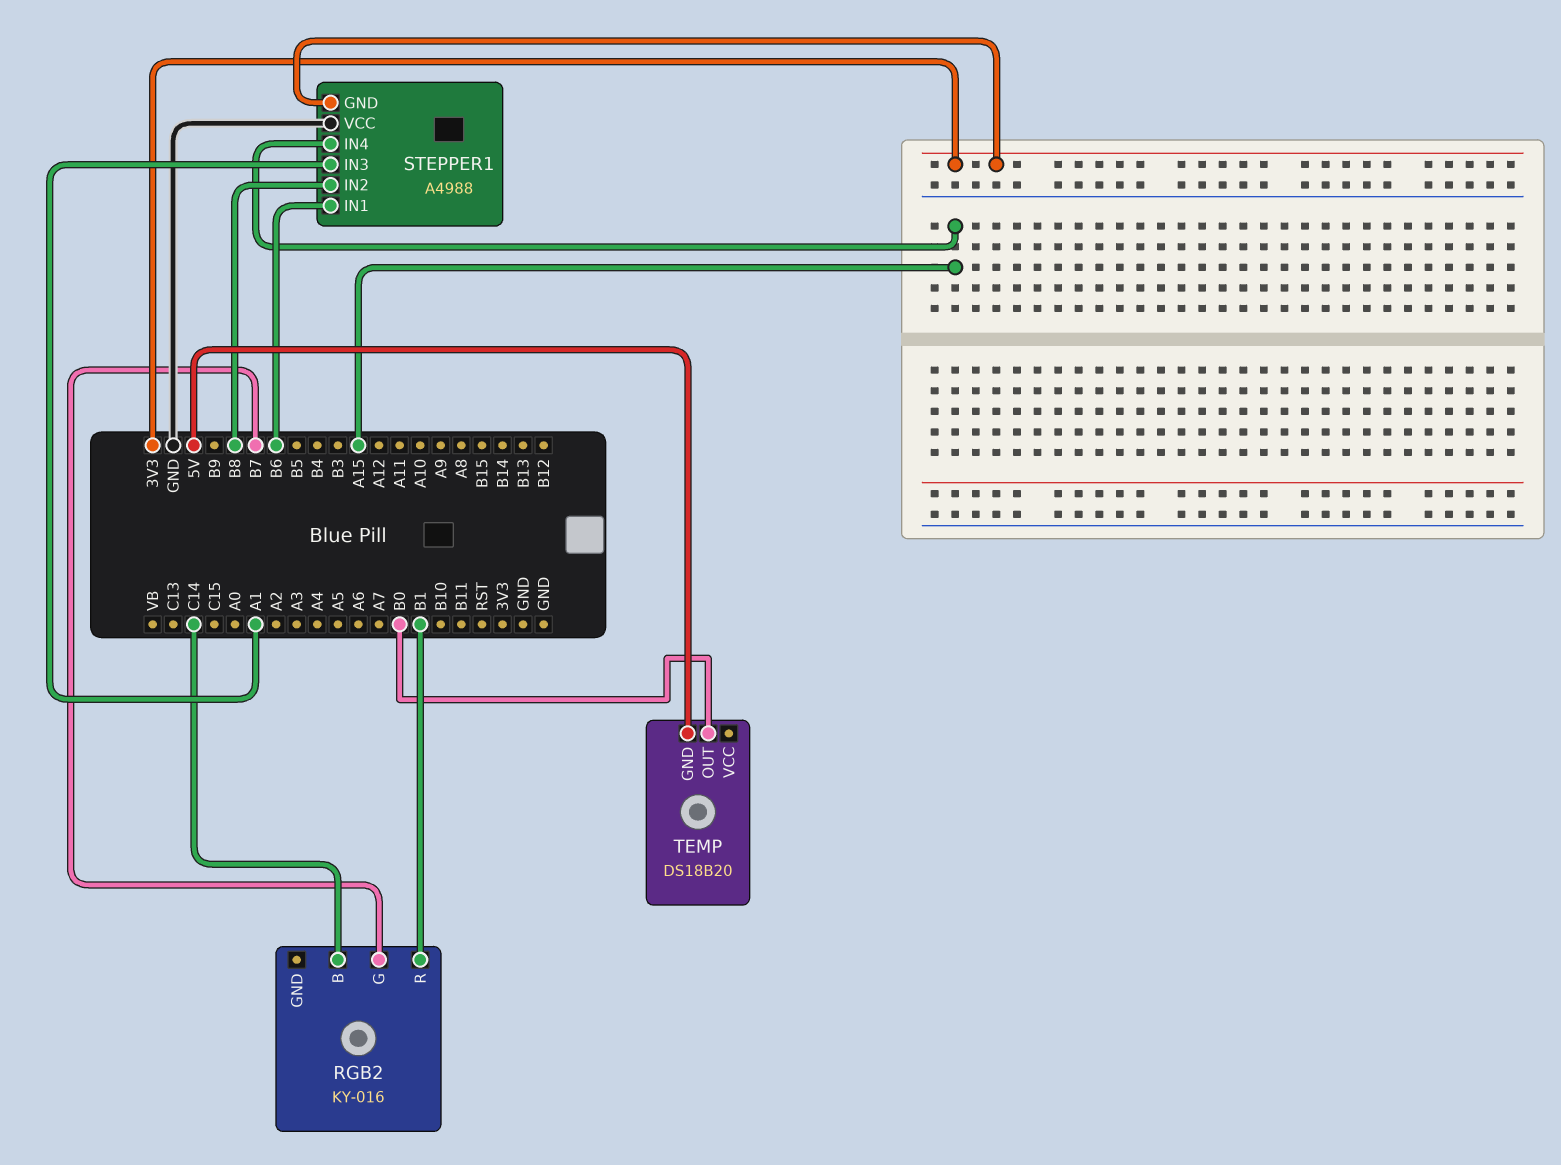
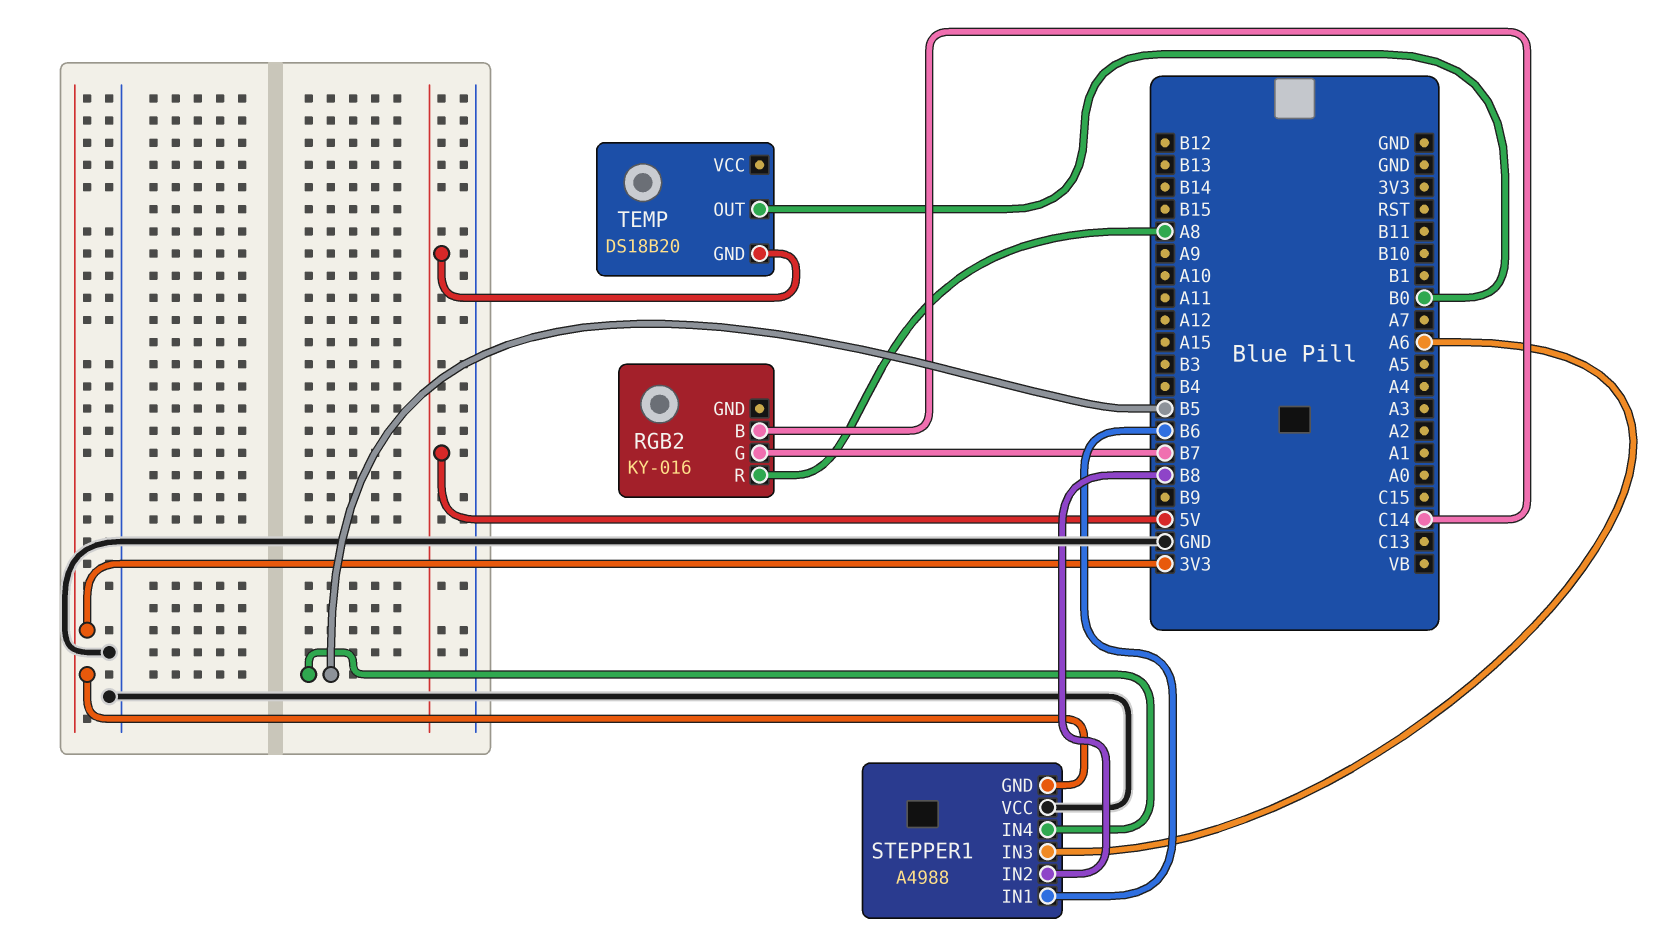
RGB2 pin R: B1 -> A8
STEPPER1 pin IN3: A1 -> A6
STEPPER1 pin IN4: A15 -> B5

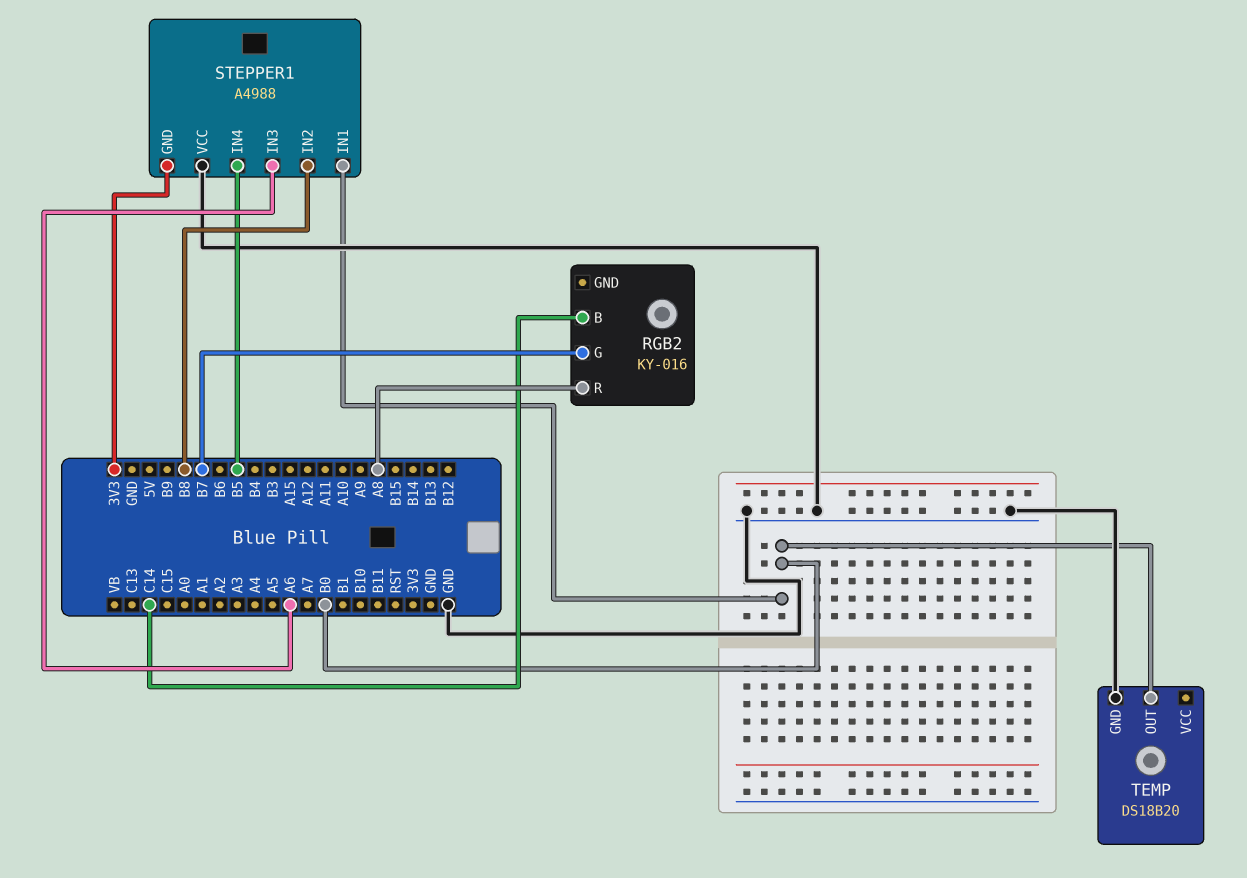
STEPPER1 pin IN1: B6 -> B0
TEMP pin GND: 5V -> GND

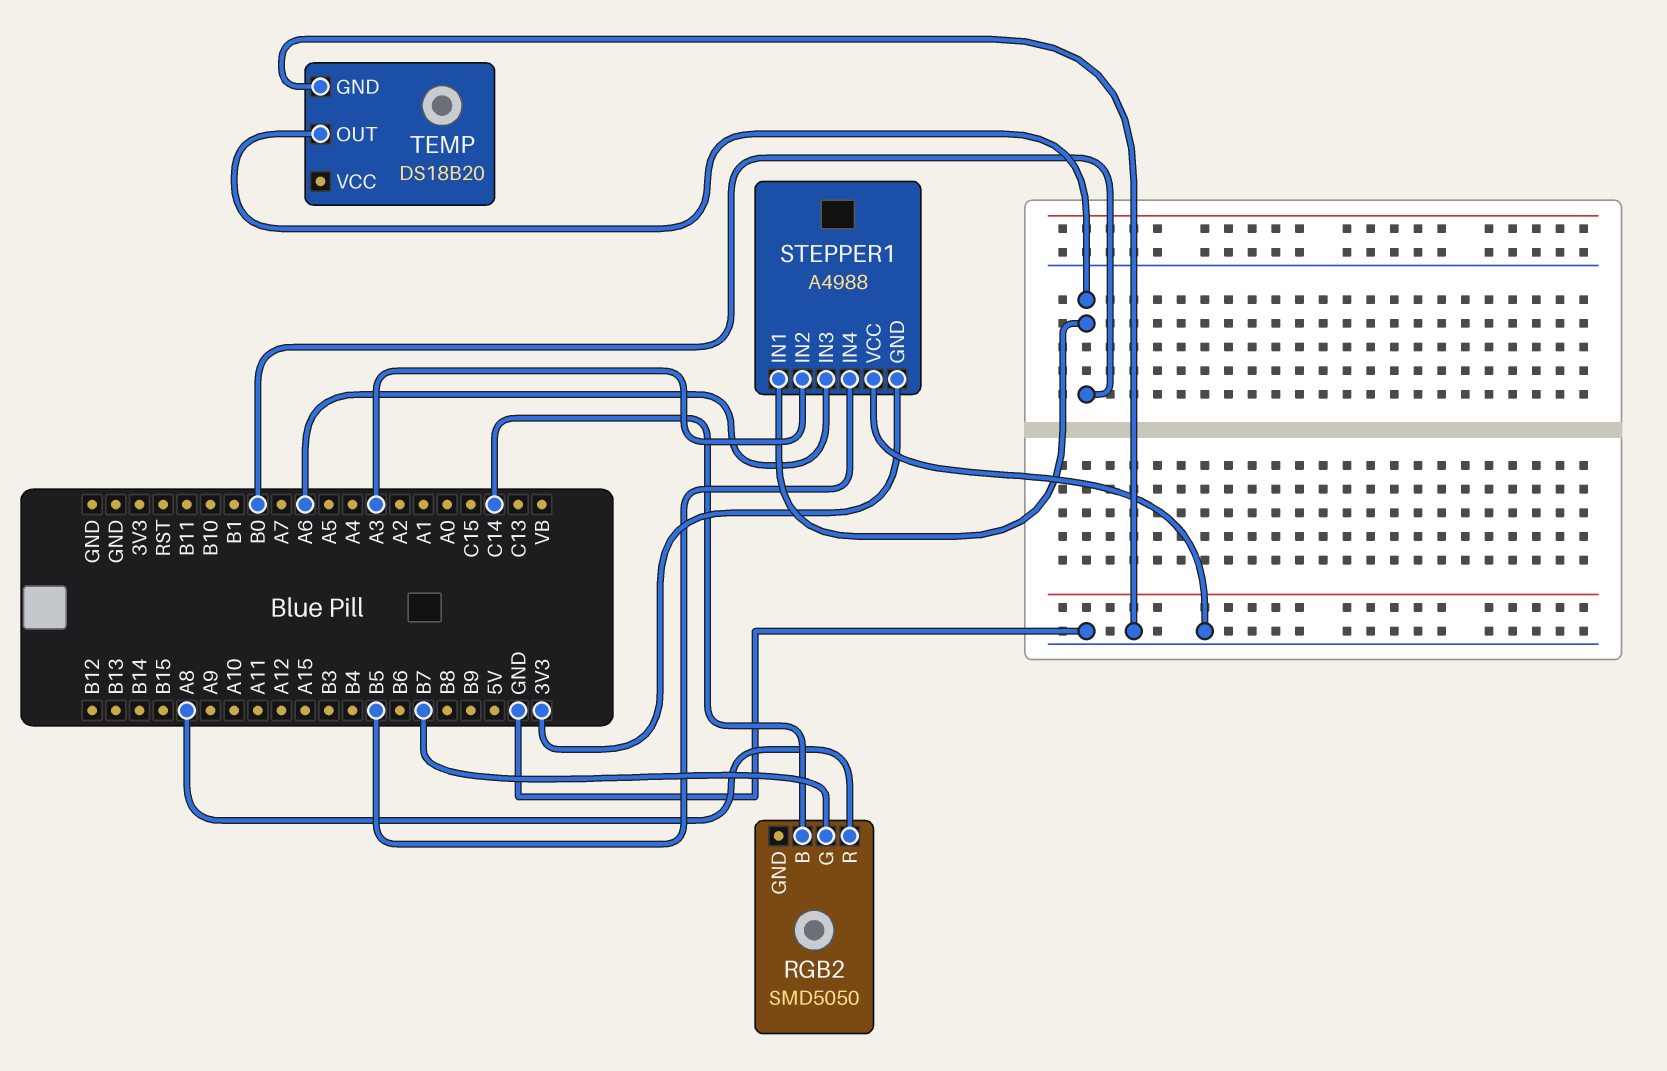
RGB2: KY-016 -> SMD5050
STEPPER1 pin IN2: B8 -> A3

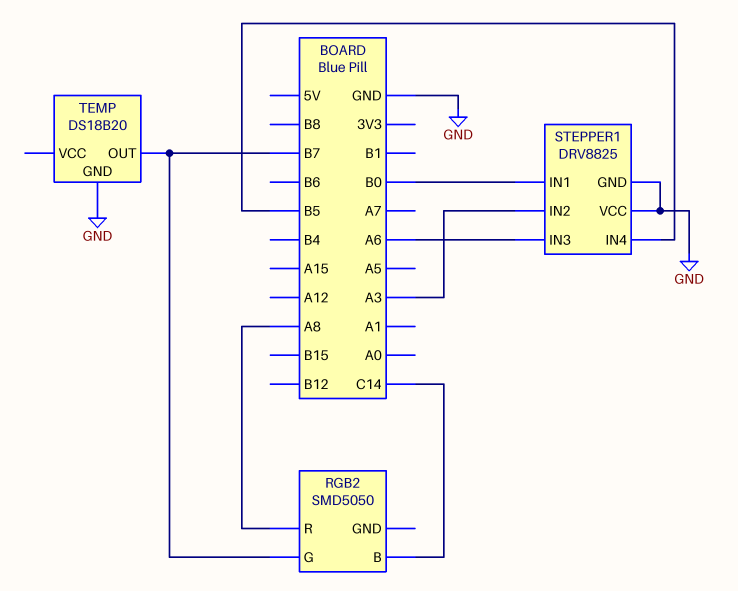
STEPPER1: A4988 -> DRV8825
STEPPER1 pin GND: 3V3 -> GND
TEMP pin OUT: B0 -> B7

